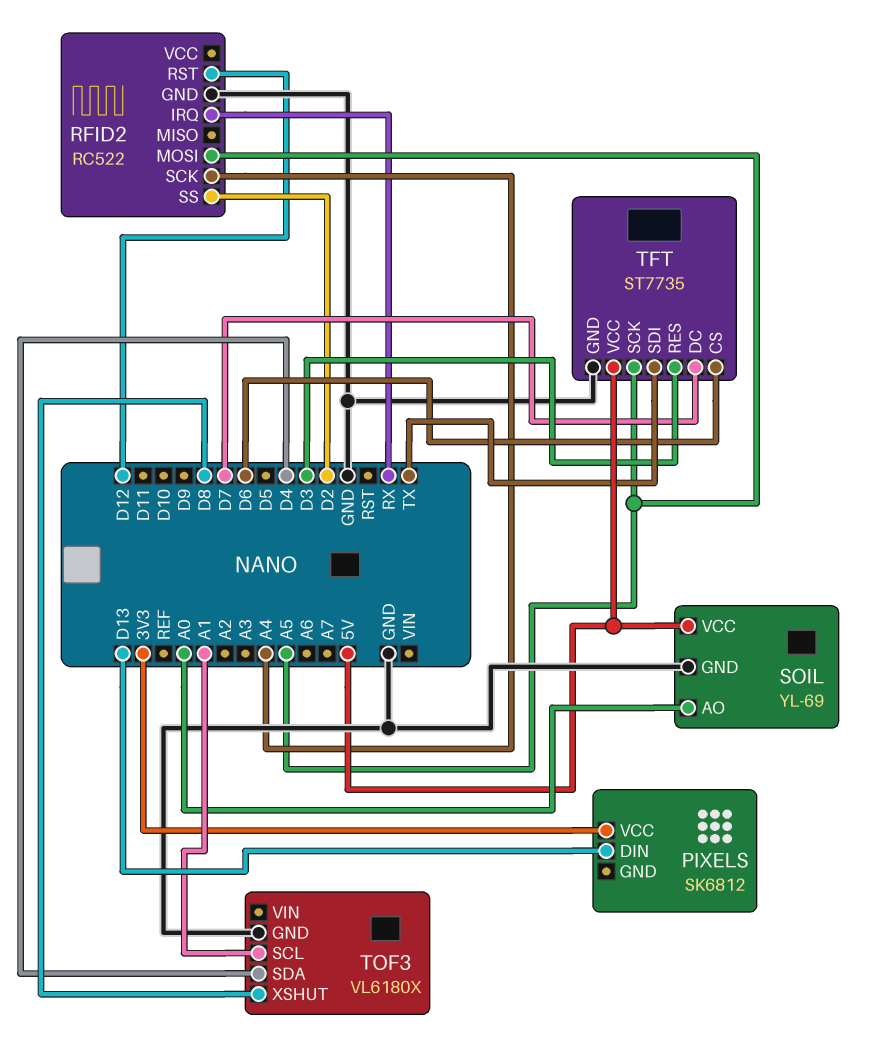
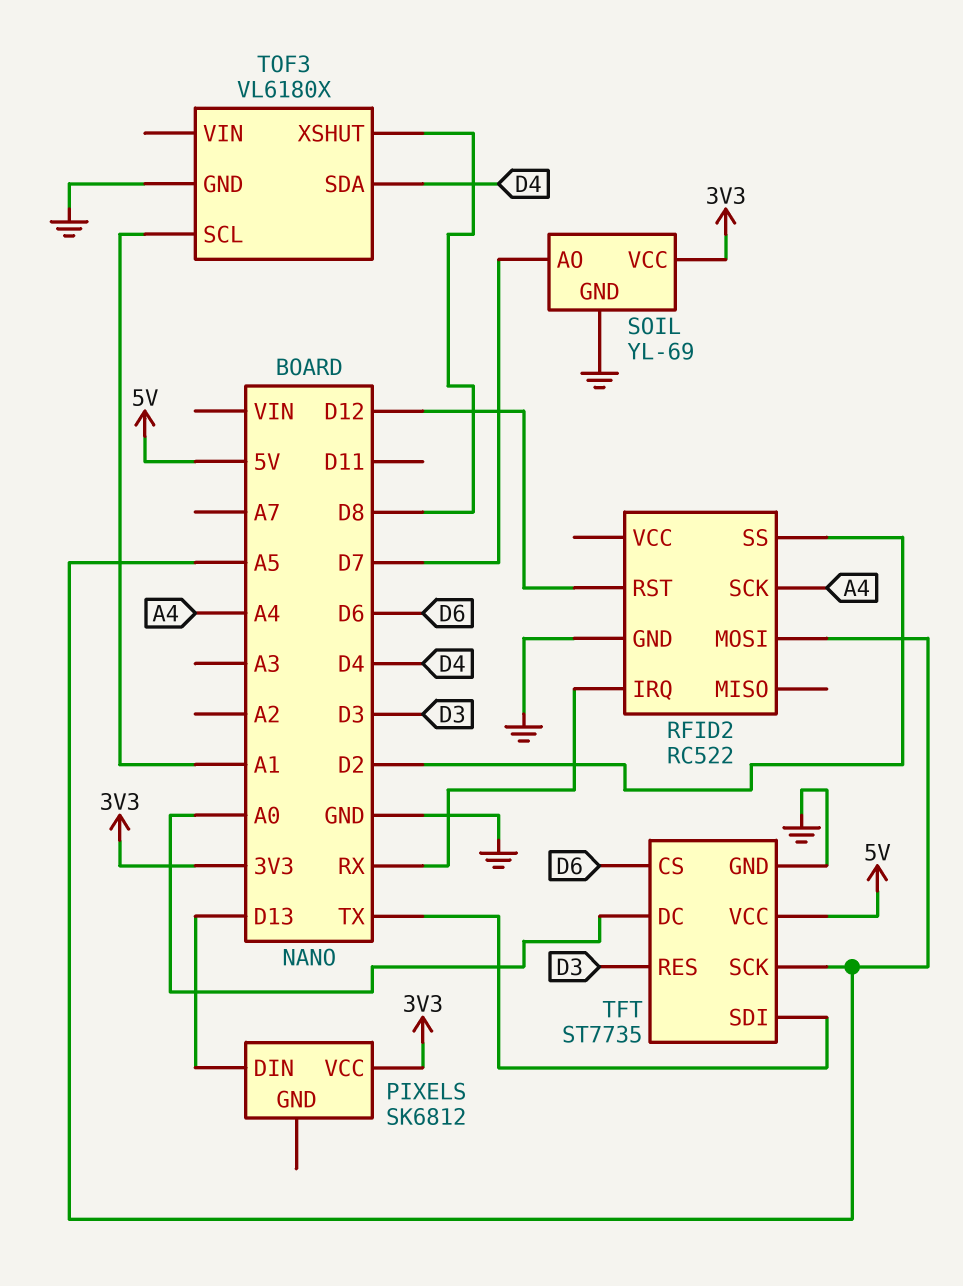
SOIL pin AO: A0 -> D7
SOIL pin VCC: 5V -> 3V3
TFT pin DC: D7 -> A0

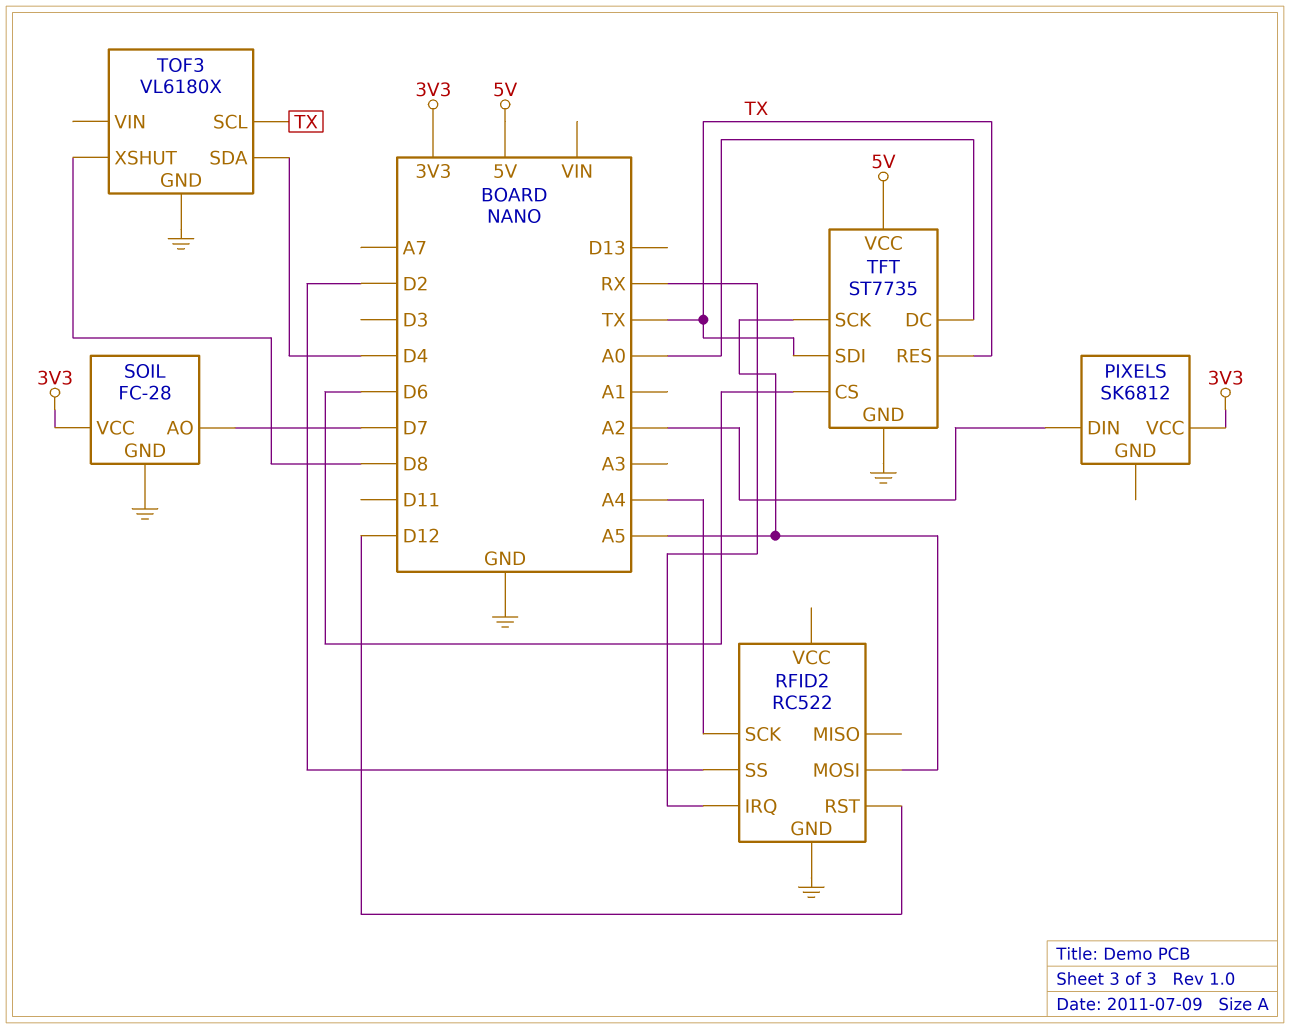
PIXELS pin DIN: D13 -> A2
SOIL: YL-69 -> FC-28
TFT pin RES: D3 -> TX
TOF3 pin SCL: A1 -> TX

